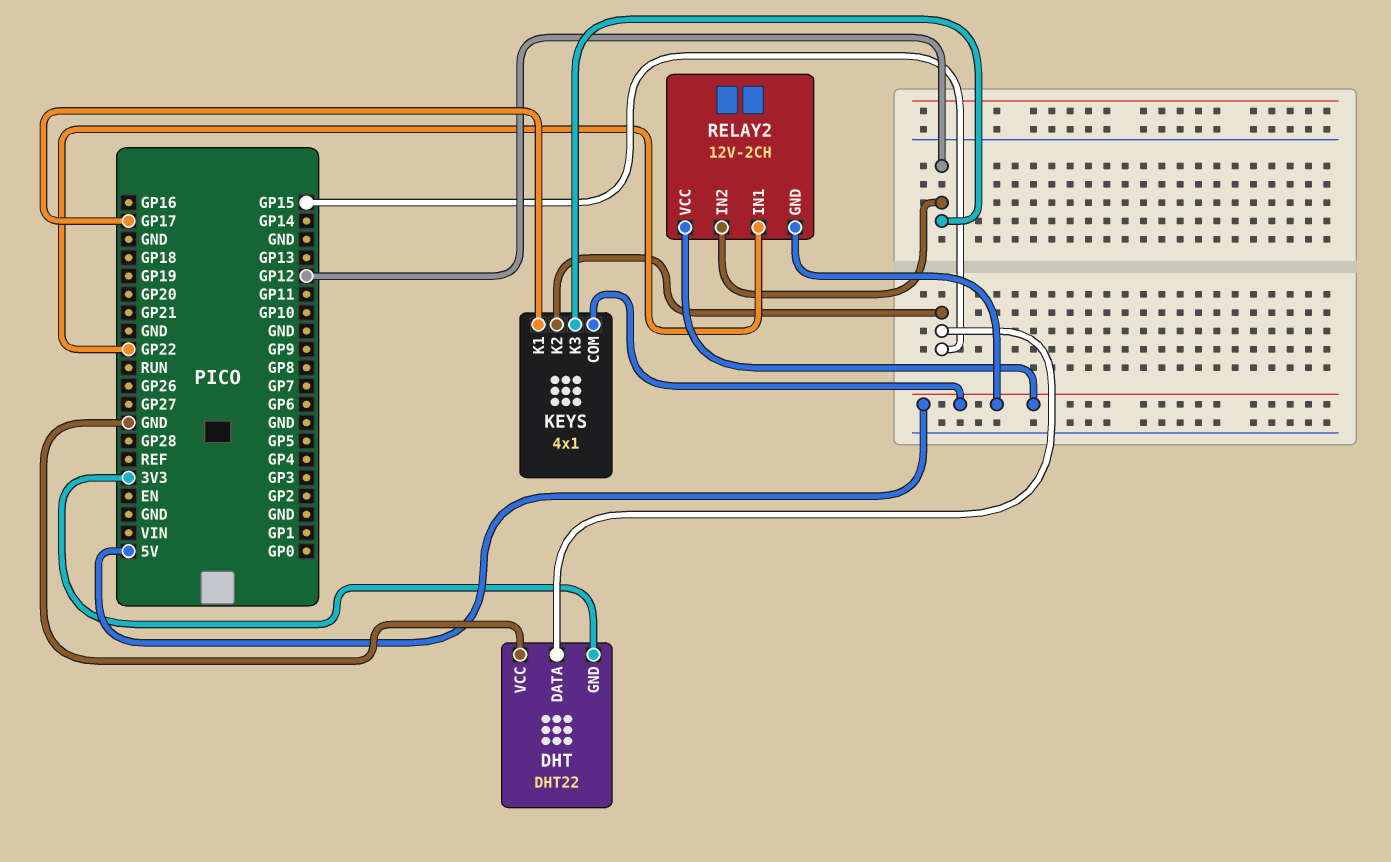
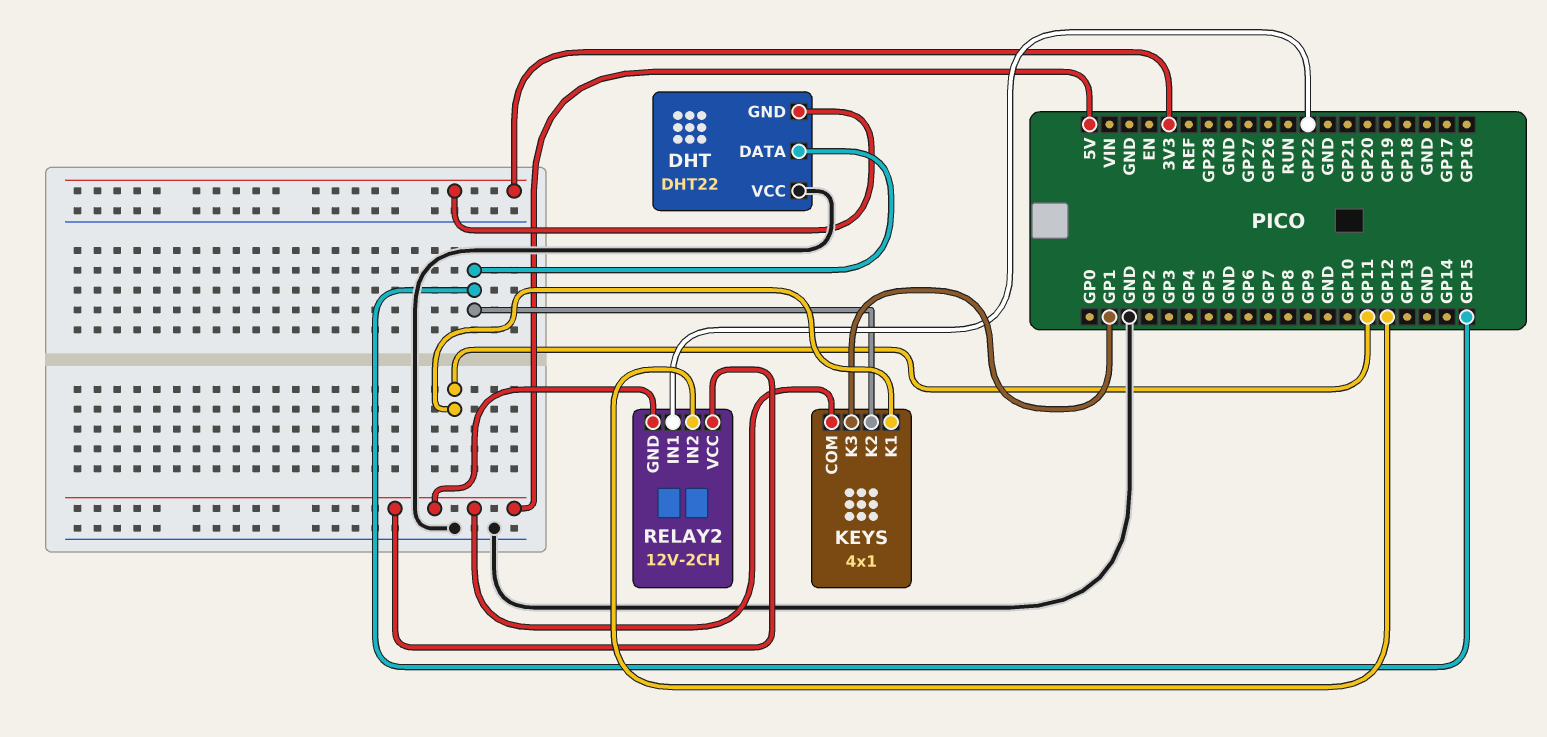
KEYS pin K1: GP17 -> GP11
KEYS pin K3: GP12 -> GP1

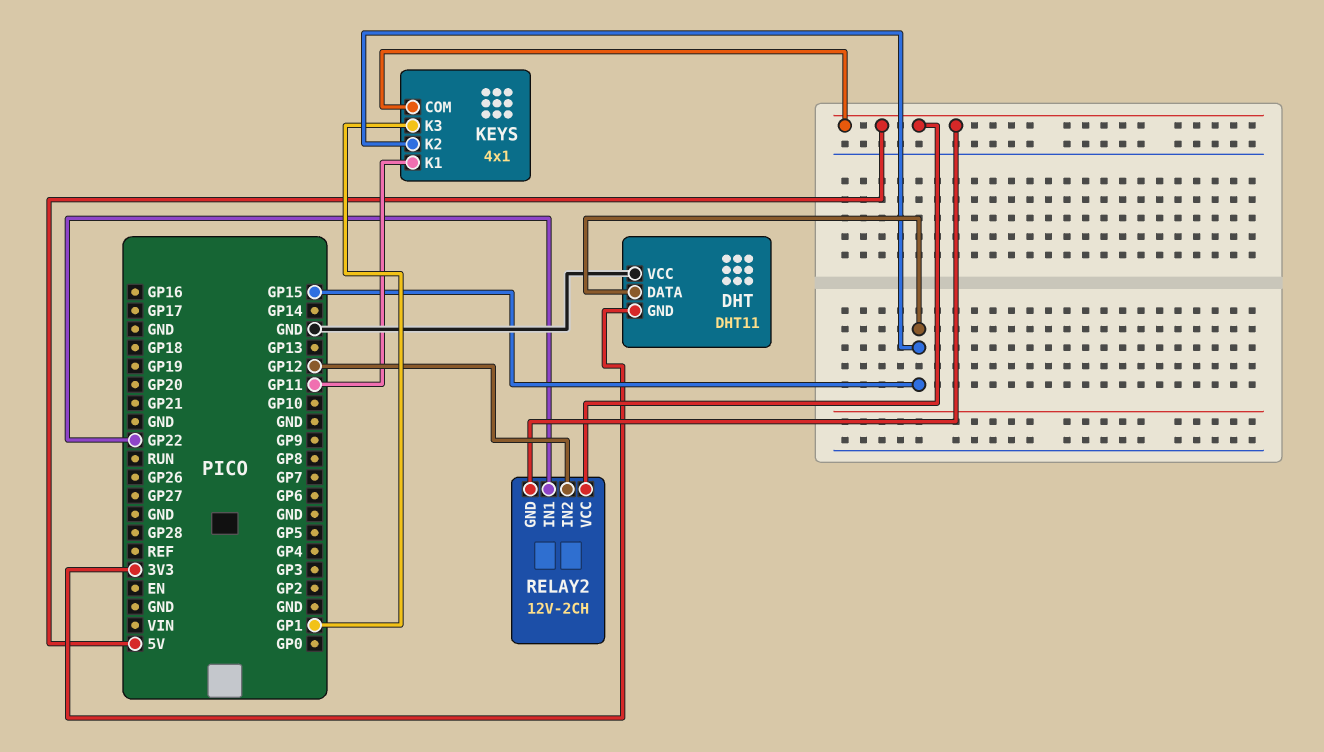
DHT: DHT22 -> DHT11

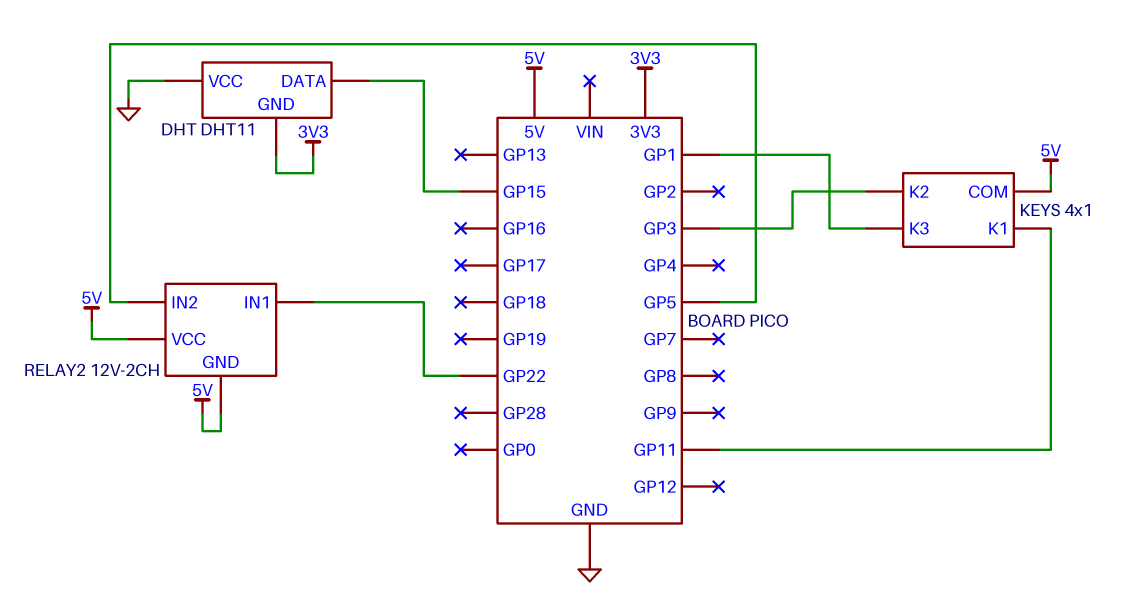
KEYS pin K2: GP15 -> GP3
RELAY2 pin IN2: GP12 -> GP5

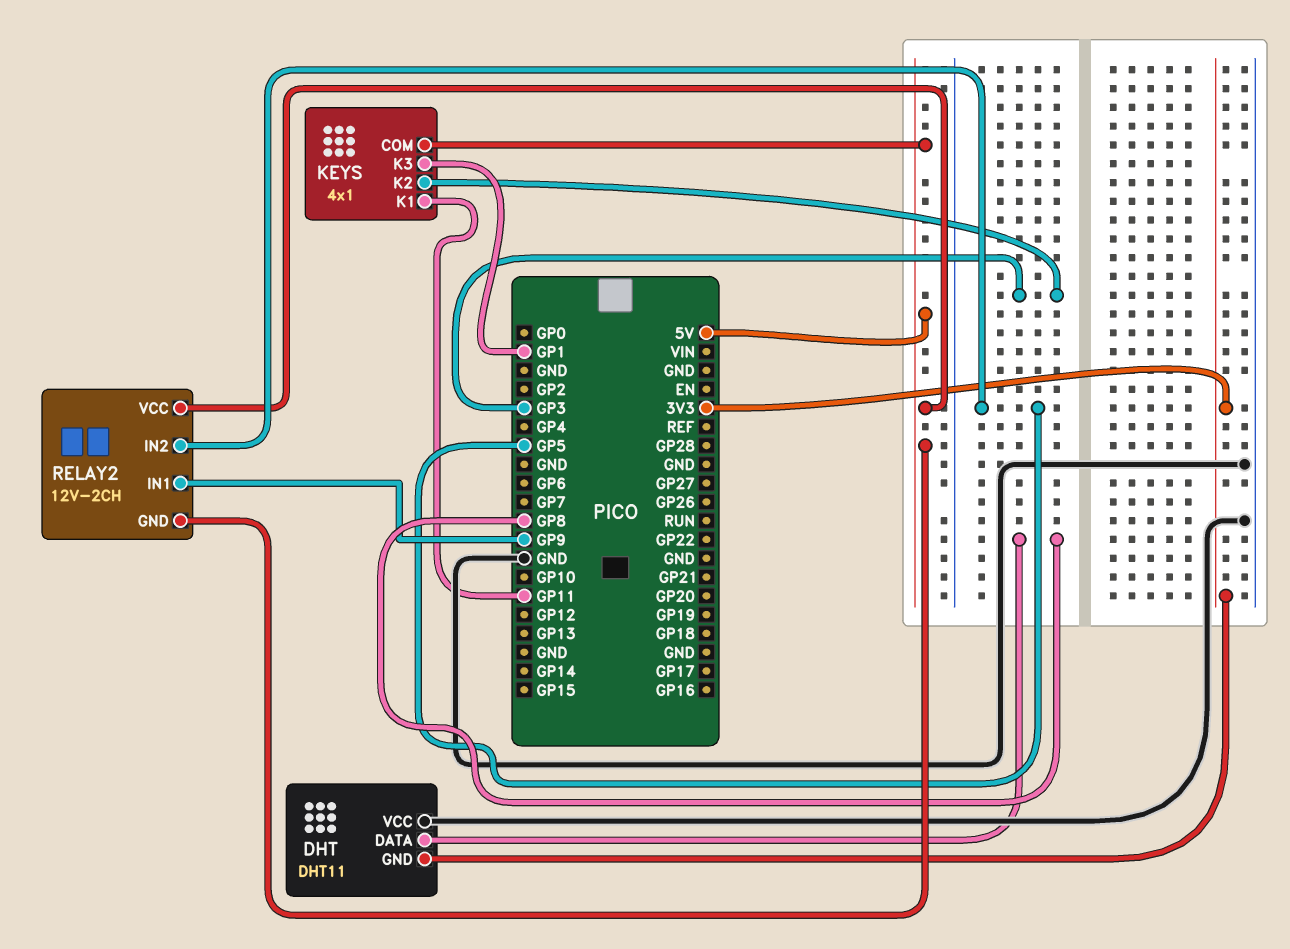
DHT pin DATA: GP15 -> GP8
RELAY2 pin IN1: GP22 -> GP9

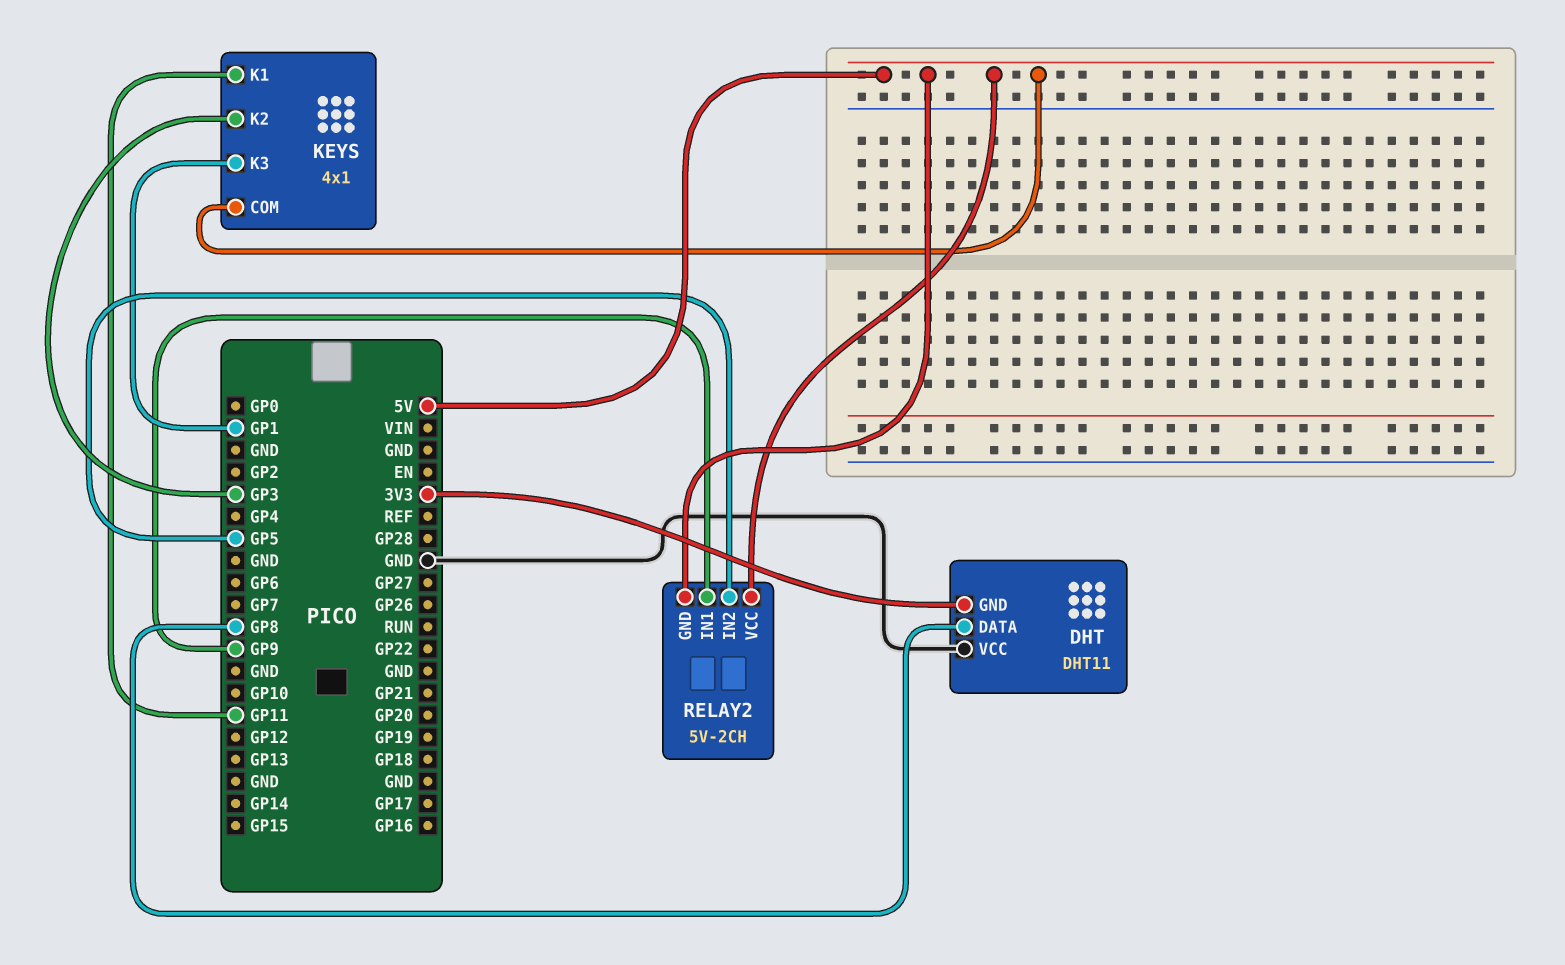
RELAY2: 12V-2CH -> 5V-2CH

